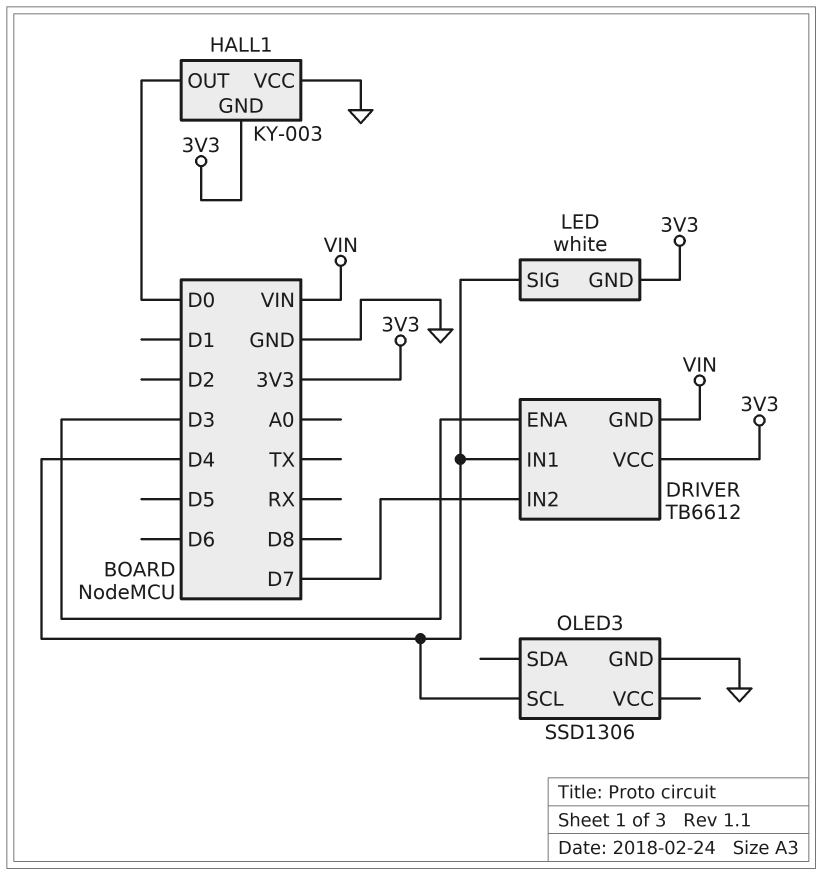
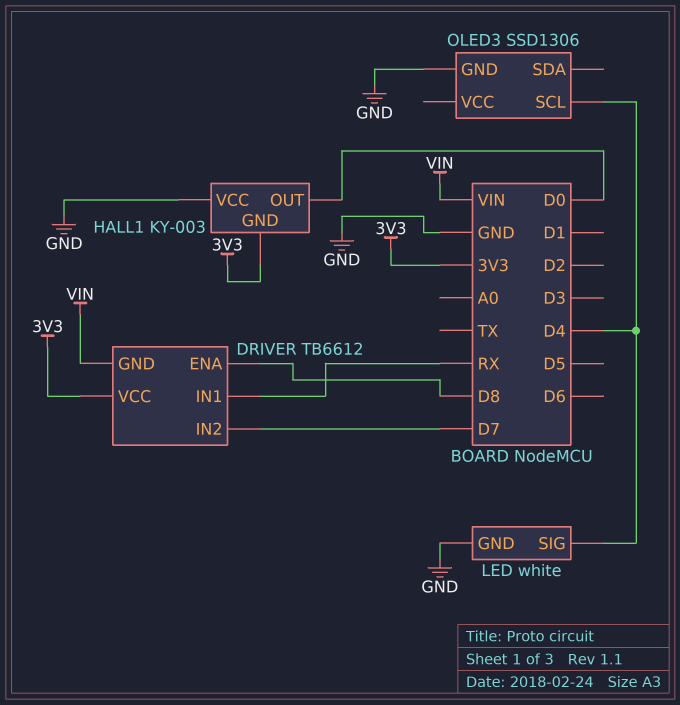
DRIVER pin ENA: D3 -> D8
DRIVER pin IN1: D4 -> RX
LED pin GND: 3V3 -> GND

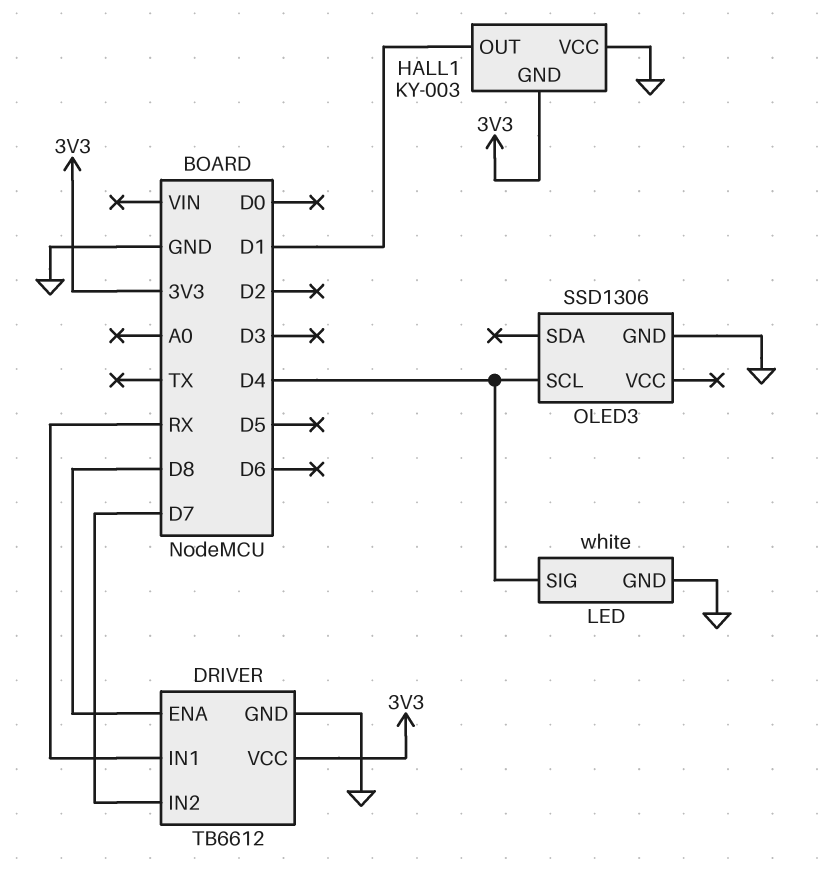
DRIVER pin GND: VIN -> GND
HALL1 pin OUT: D0 -> D1

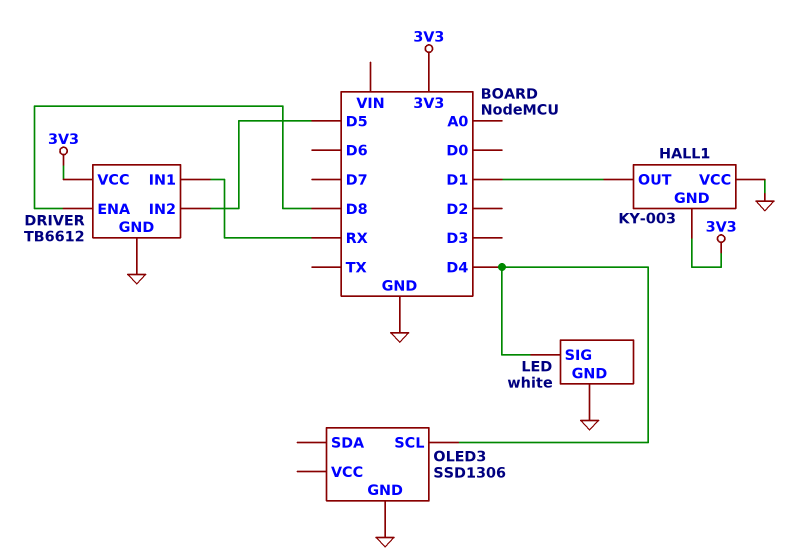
DRIVER pin IN2: D7 -> D5

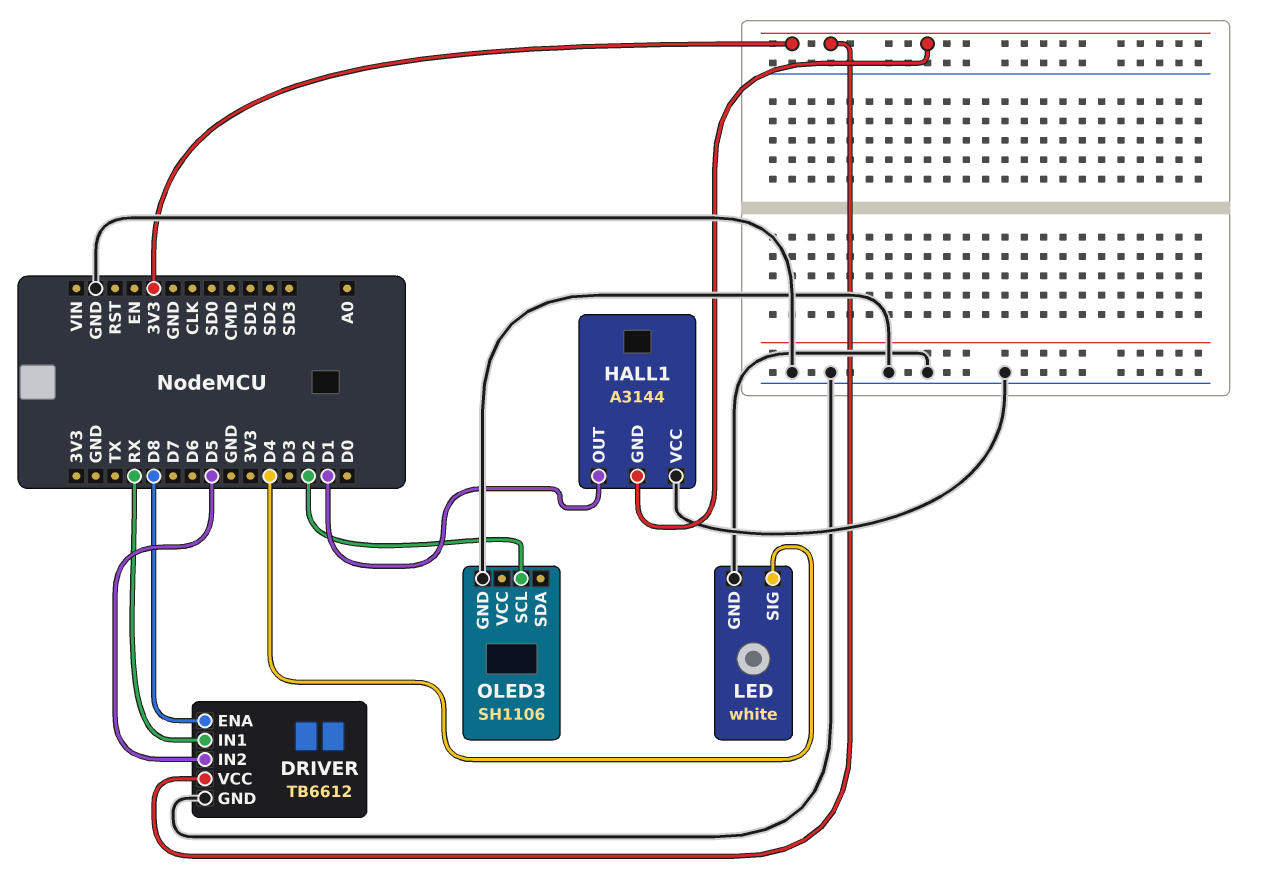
HALL1: KY-003 -> A3144
OLED3: SSD1306 -> SH1106
OLED3 pin SCL: D4 -> D2

